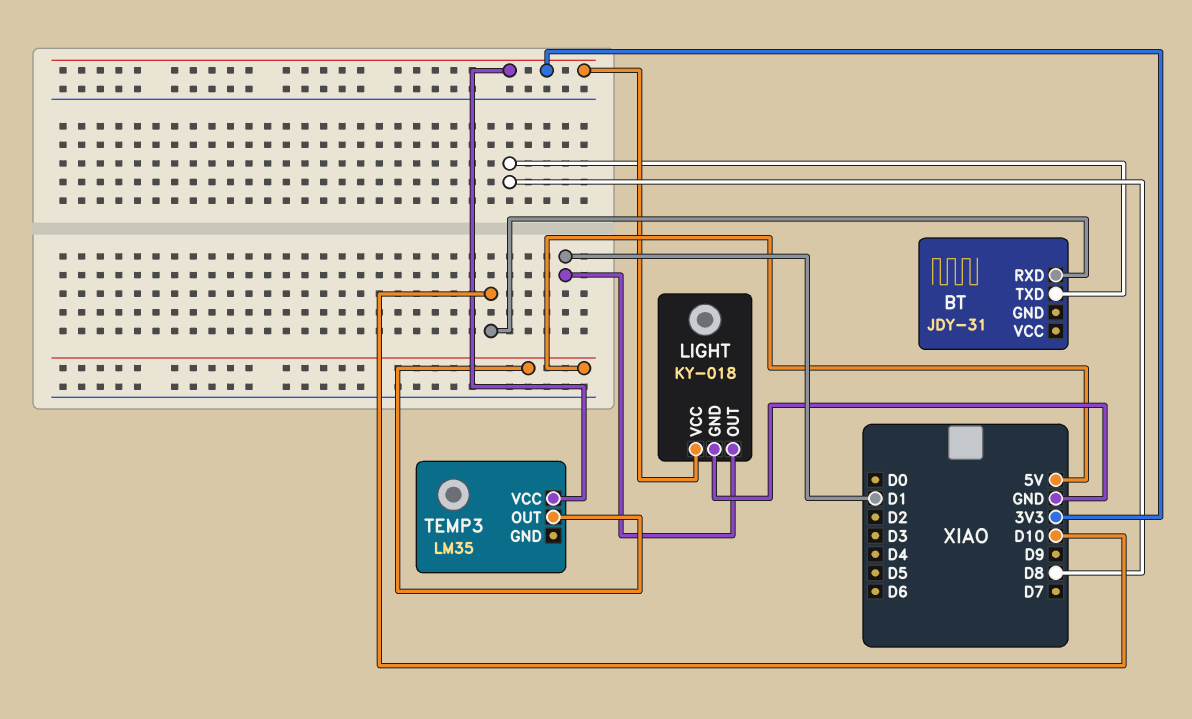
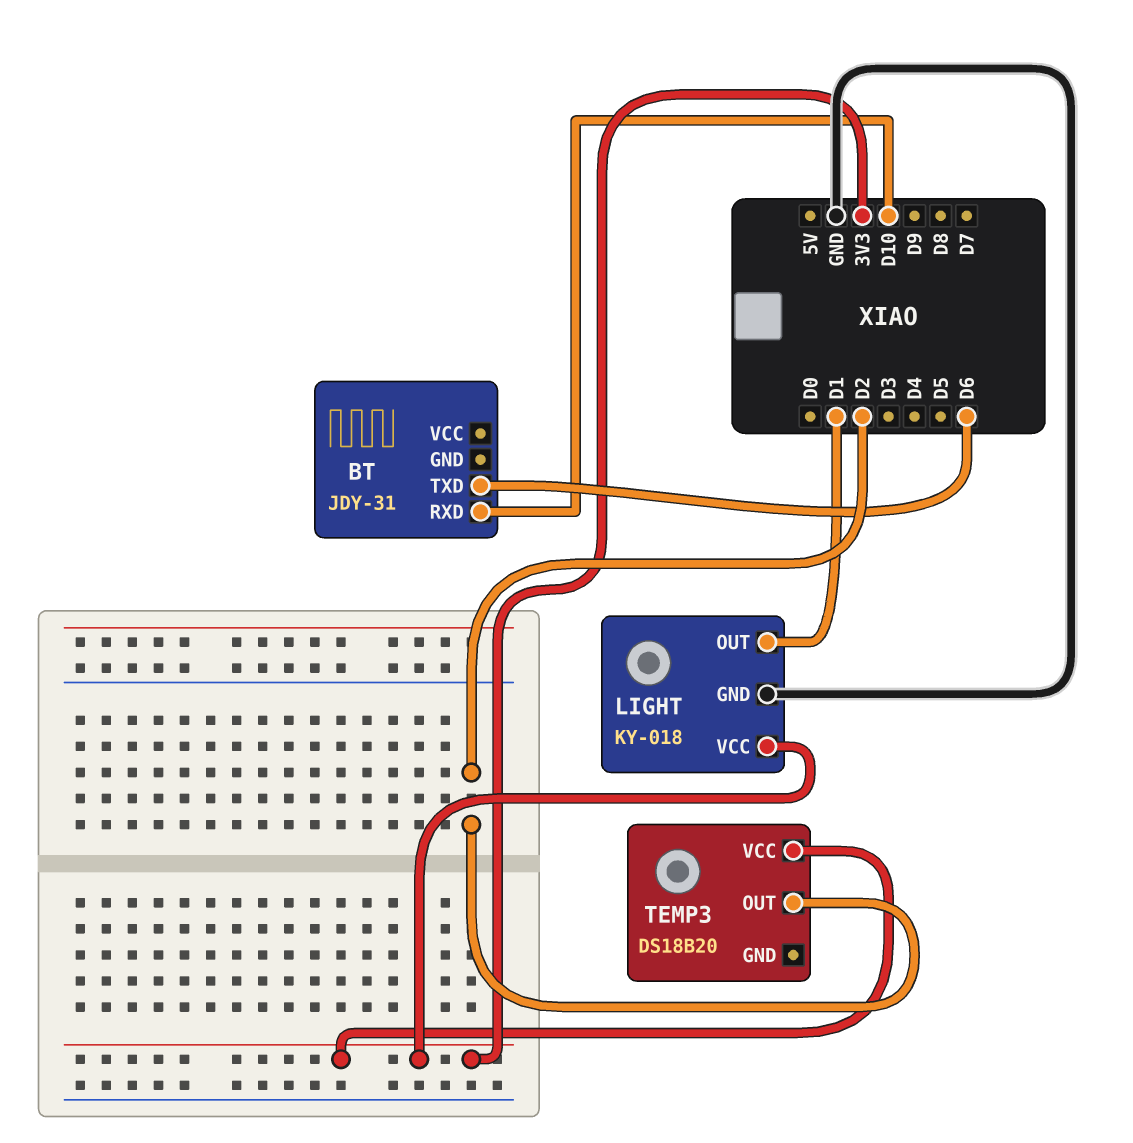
BT pin TXD: D8 -> D6
TEMP3: LM35 -> DS18B20
TEMP3 pin OUT: 5V -> D2

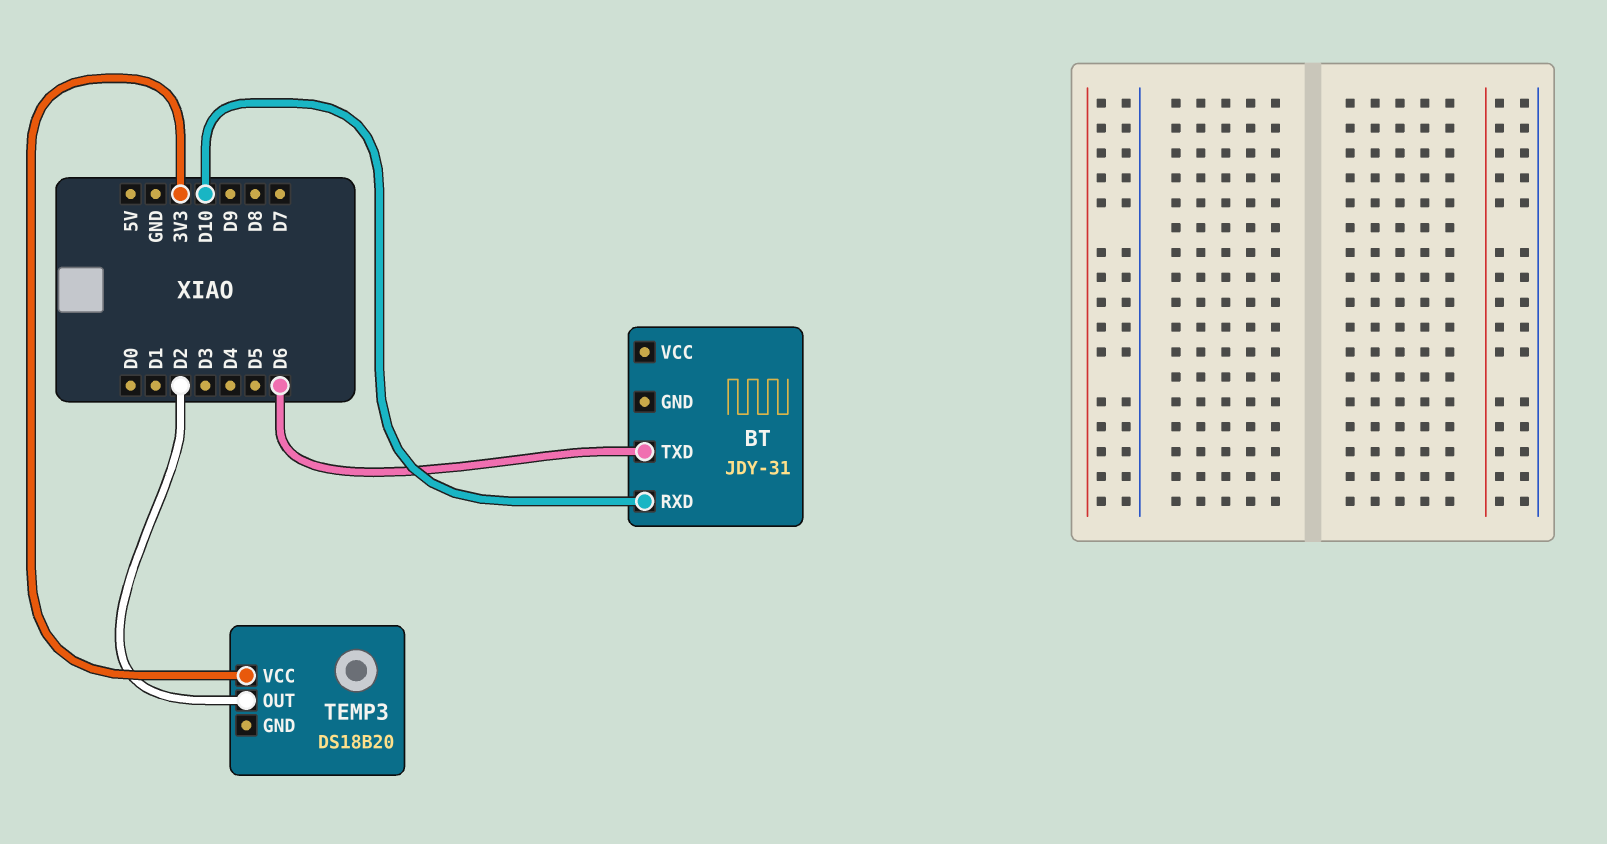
LIGHT: KY-018 -> none
LIGHT pin GND: GND -> none
LIGHT pin OUT: D1 -> none
LIGHT pin VCC: 3V3 -> none

